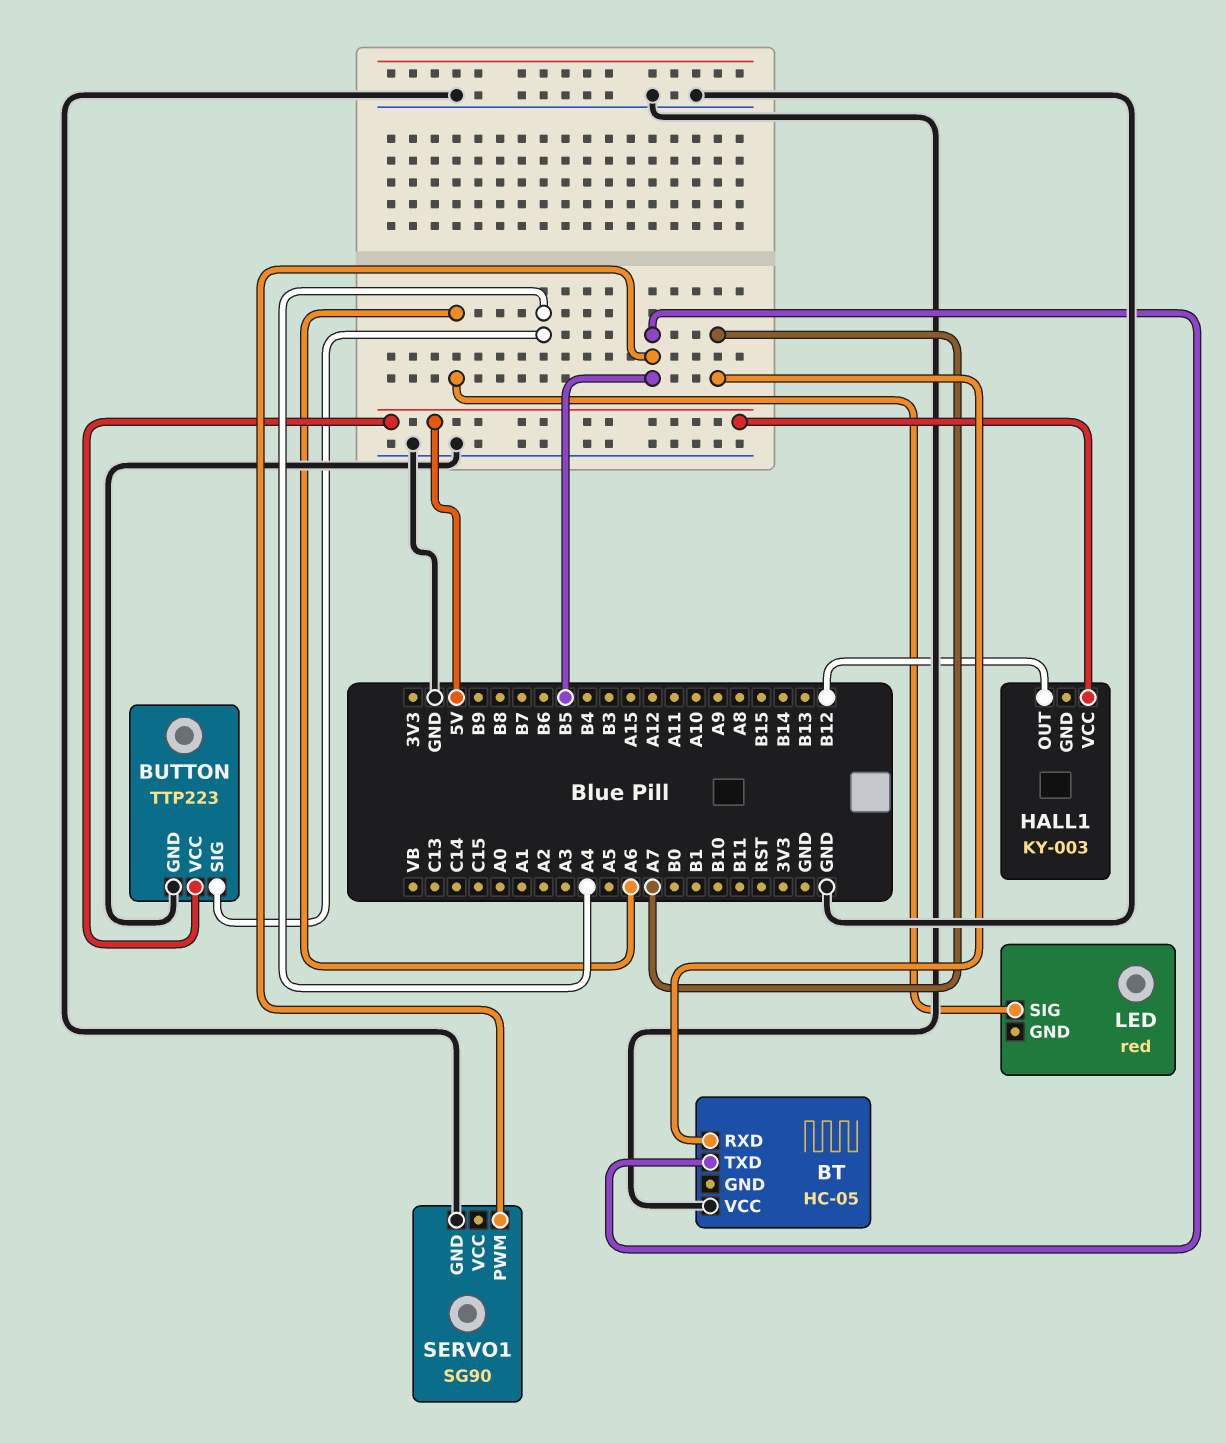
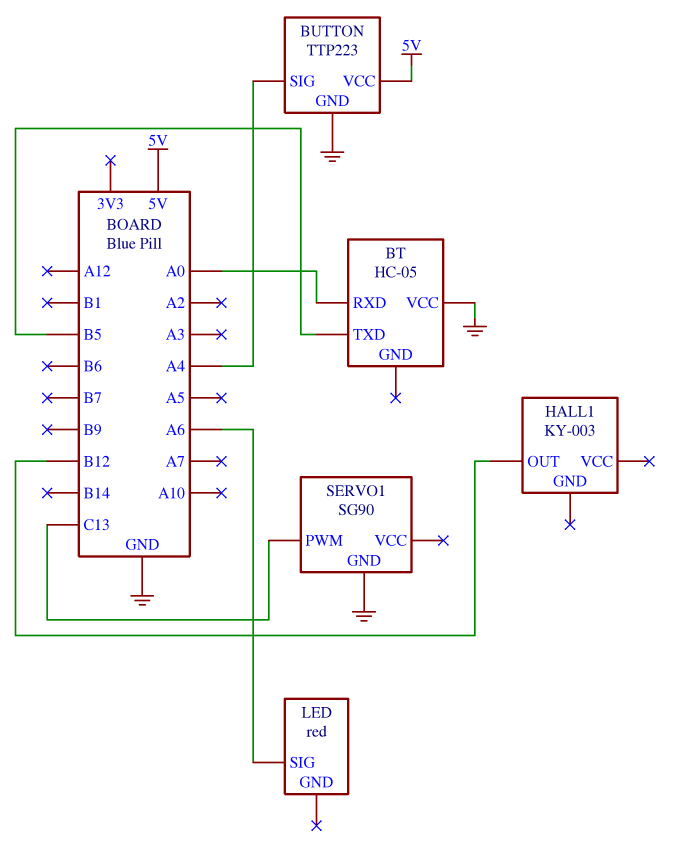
BT pin RXD: A7 -> A0
HALL1 pin VCC: 5V -> none
SERVO1 pin PWM: B5 -> C13

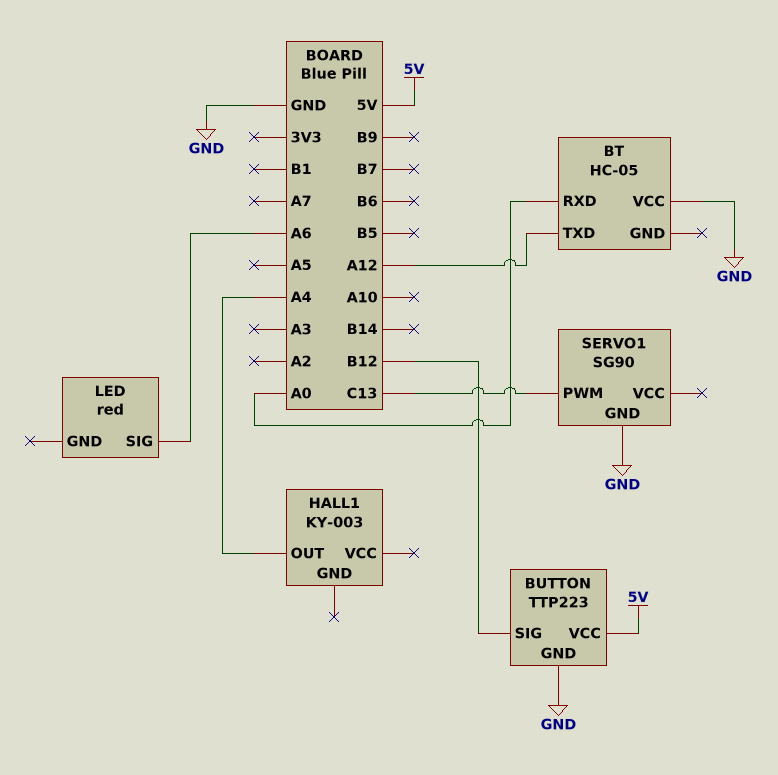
BT pin TXD: B5 -> A12
BUTTON pin SIG: A4 -> B12
HALL1 pin OUT: B12 -> A4

